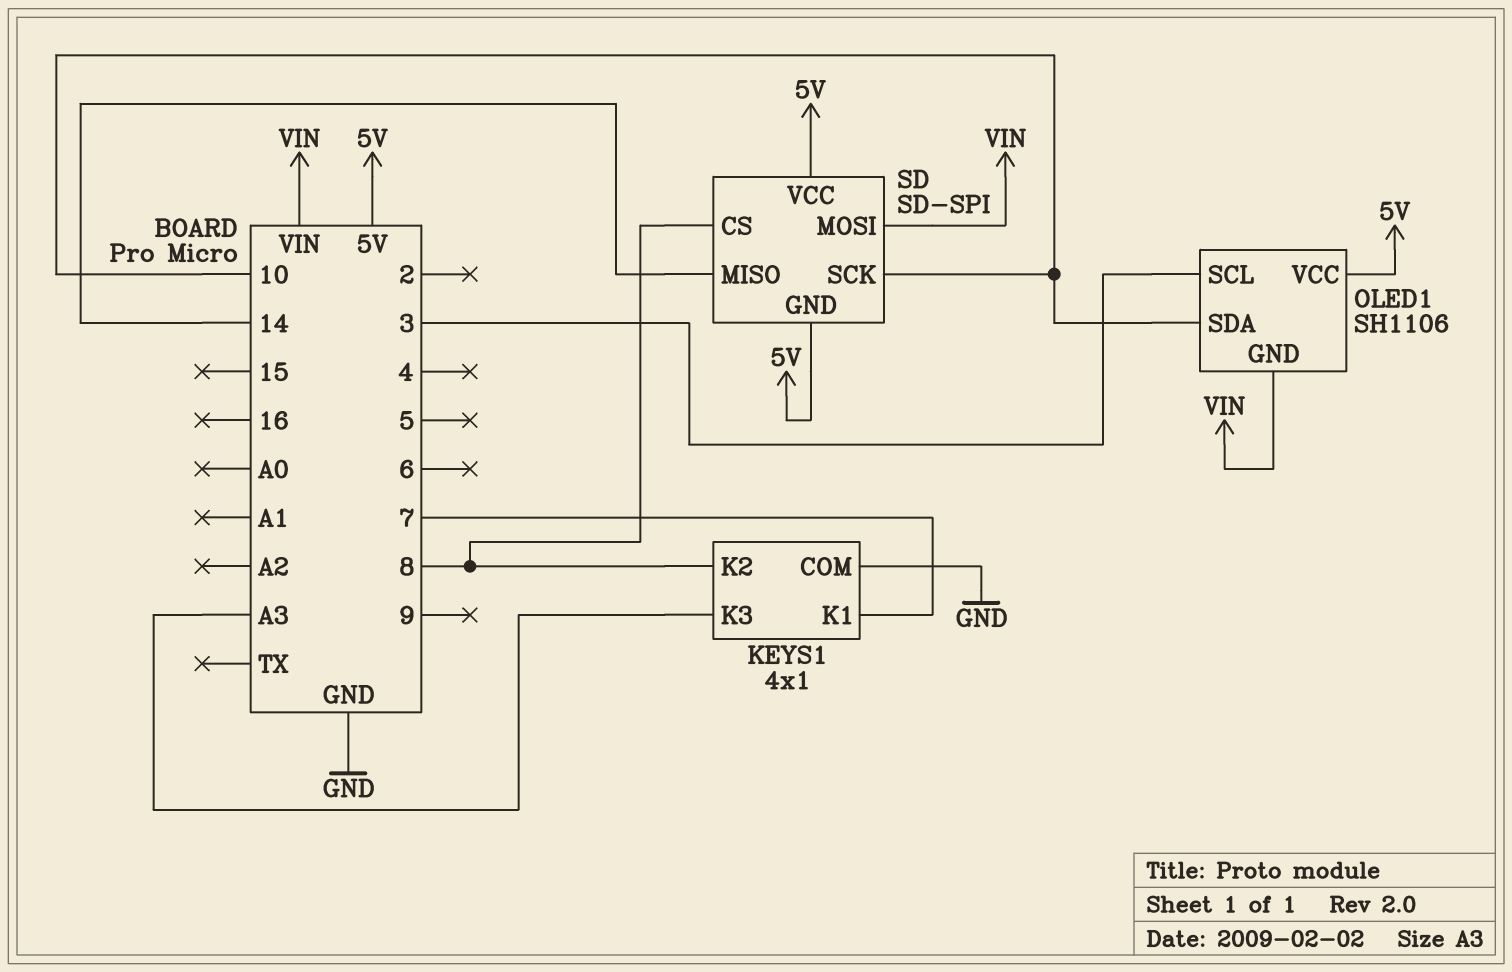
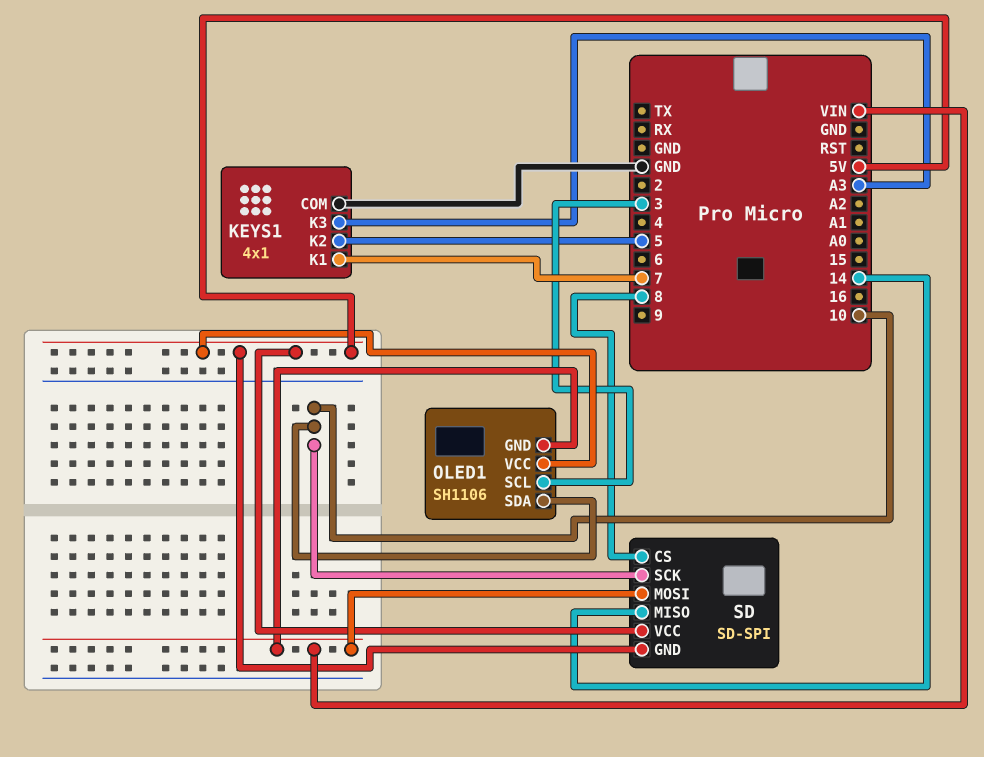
KEYS1 pin K2: 8 -> 5

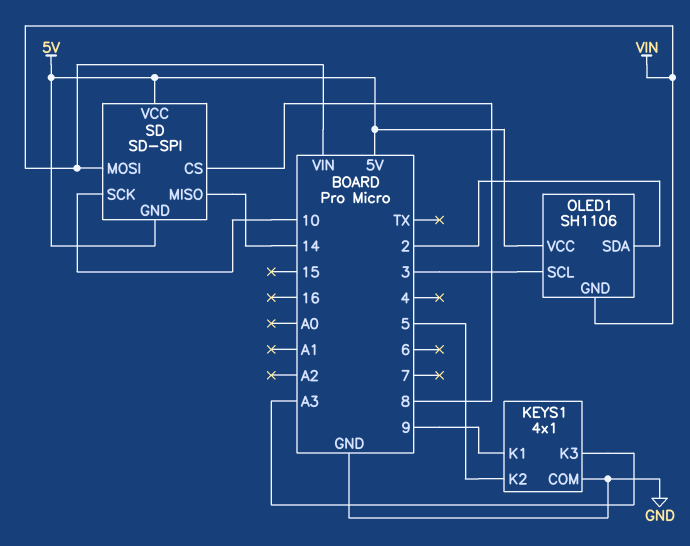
KEYS1 pin K1: 7 -> 9
OLED1 pin SDA: 10 -> 2

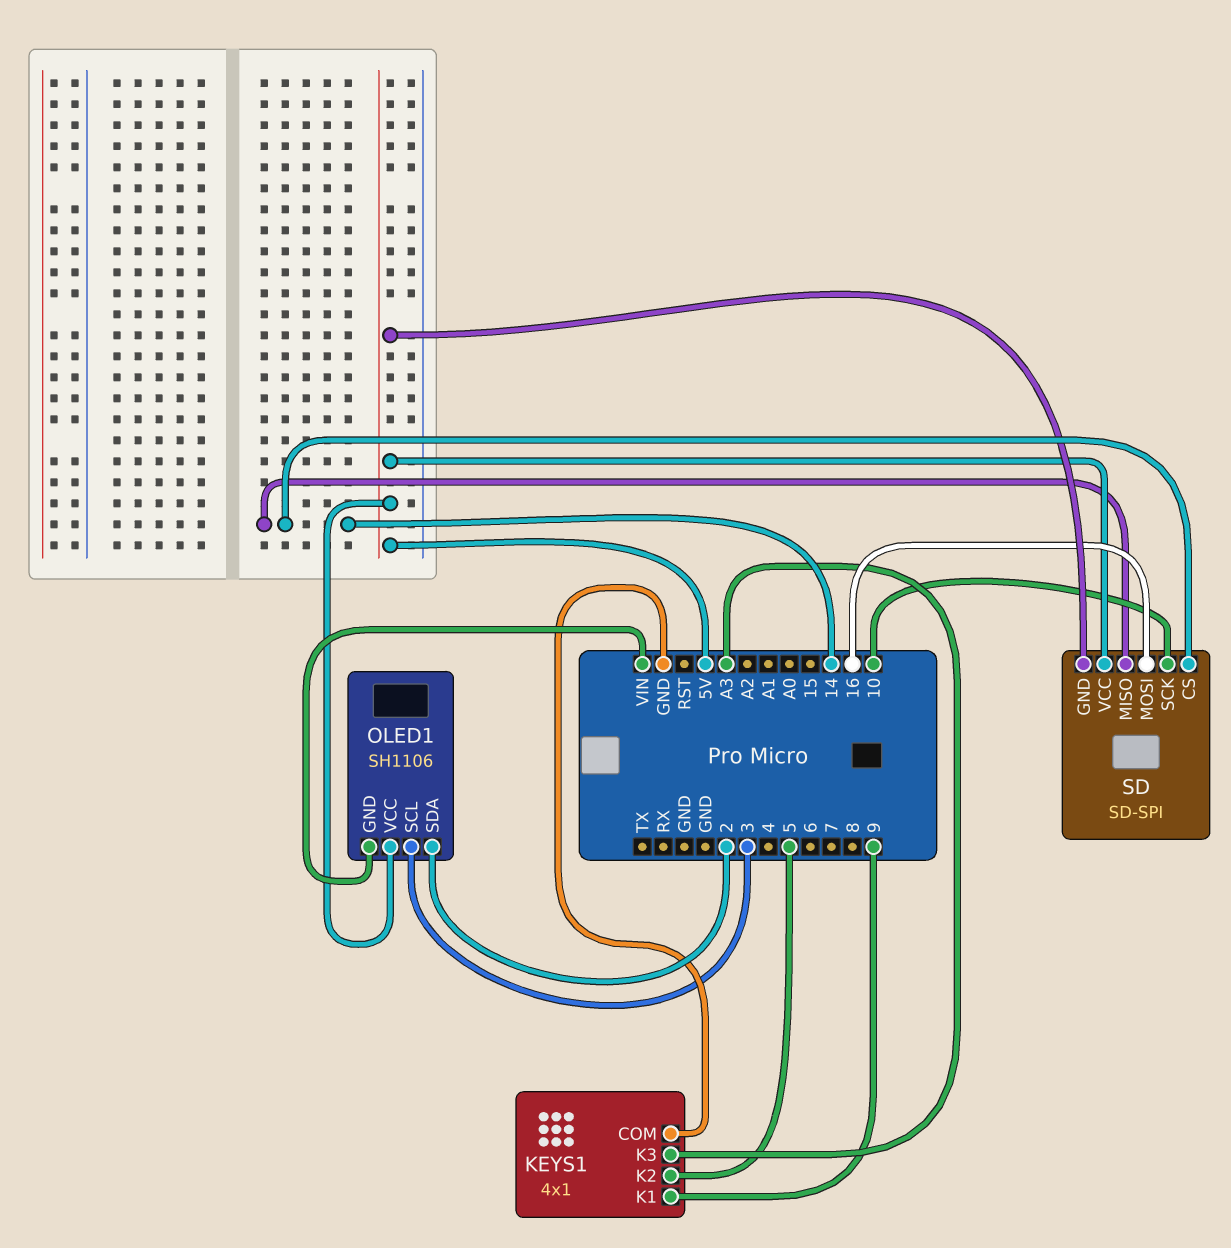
SD pin CS: 8 -> 14
SD pin MOSI: VIN -> 16

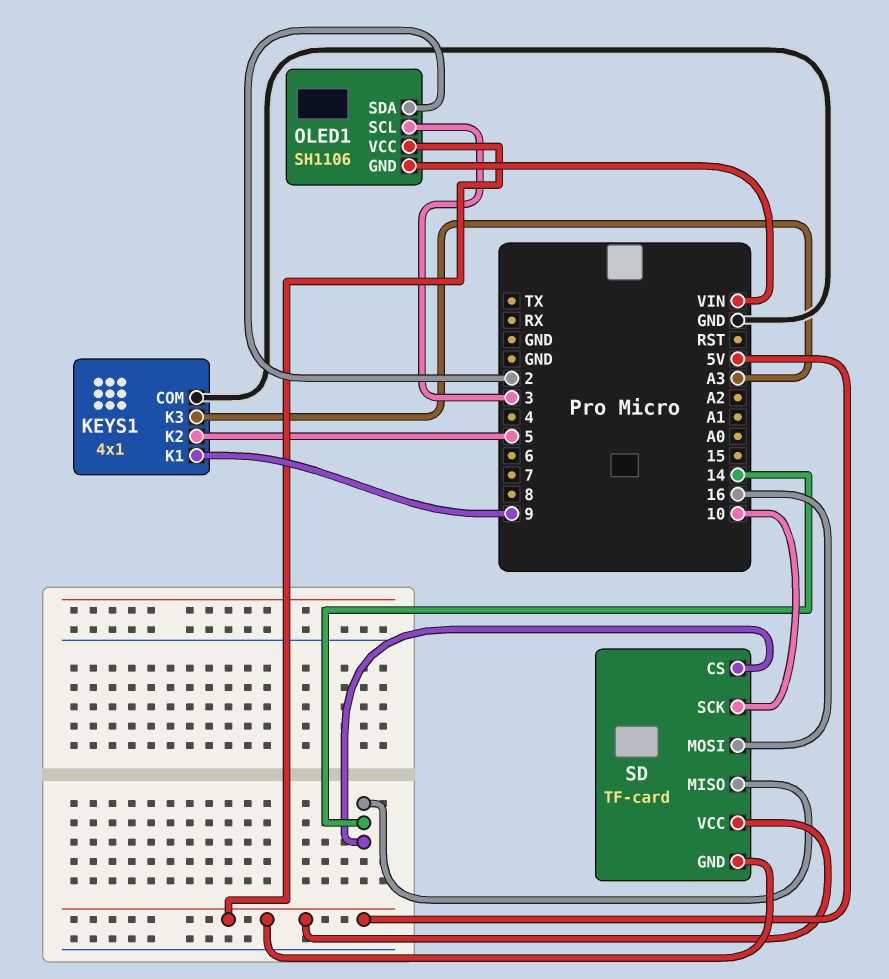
SD: SD-SPI -> TF-card

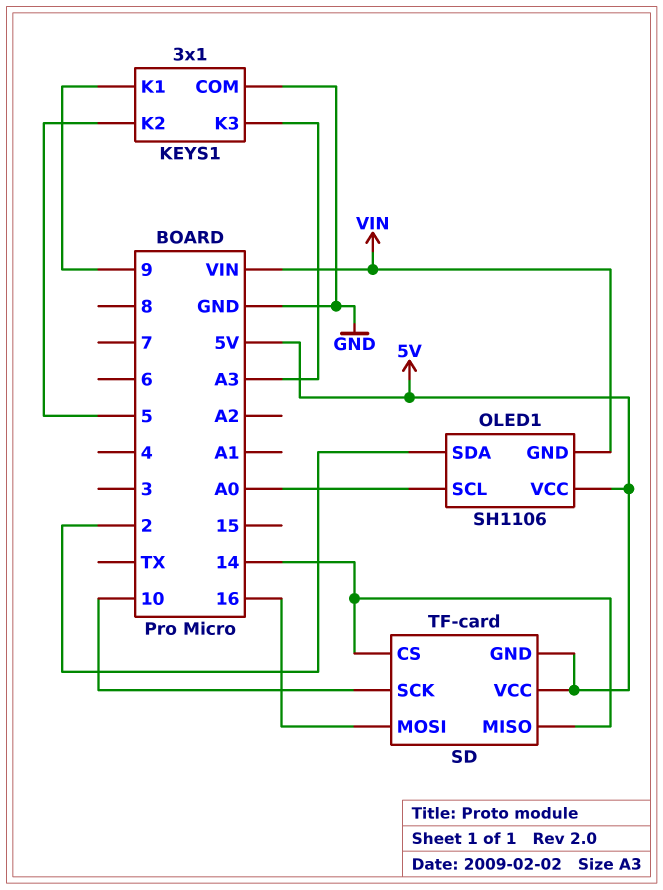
KEYS1: 4x1 -> 3x1
OLED1 pin SCL: 3 -> A0

